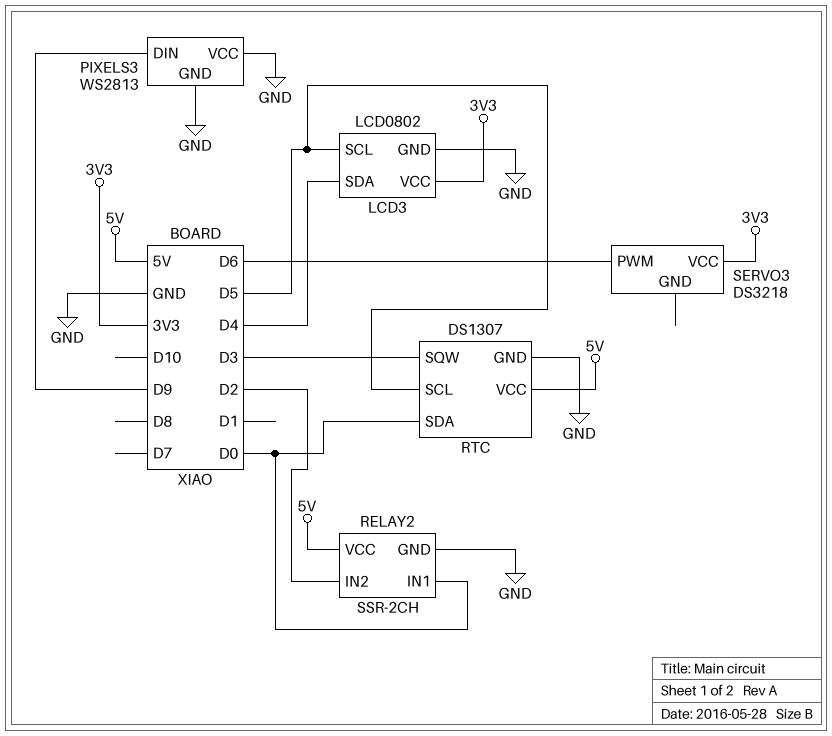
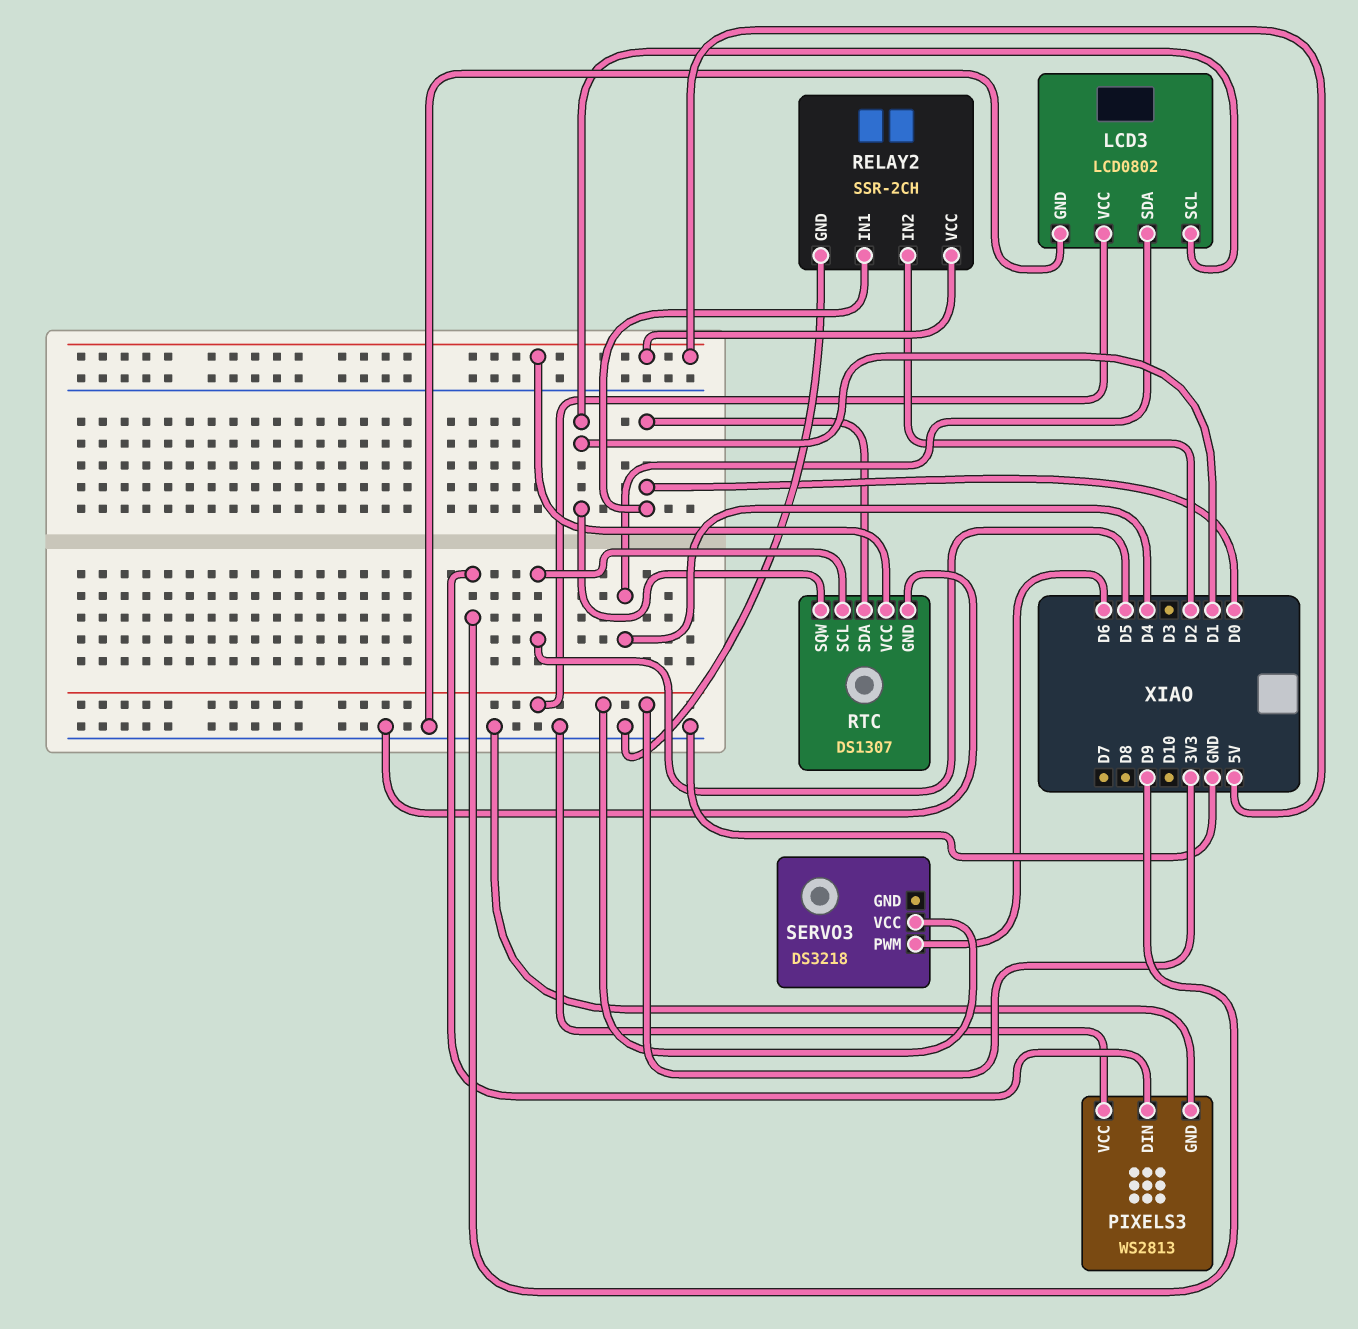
LCD3 pin SCL: D5 -> D1
RTC pin SQW: D3 -> D1

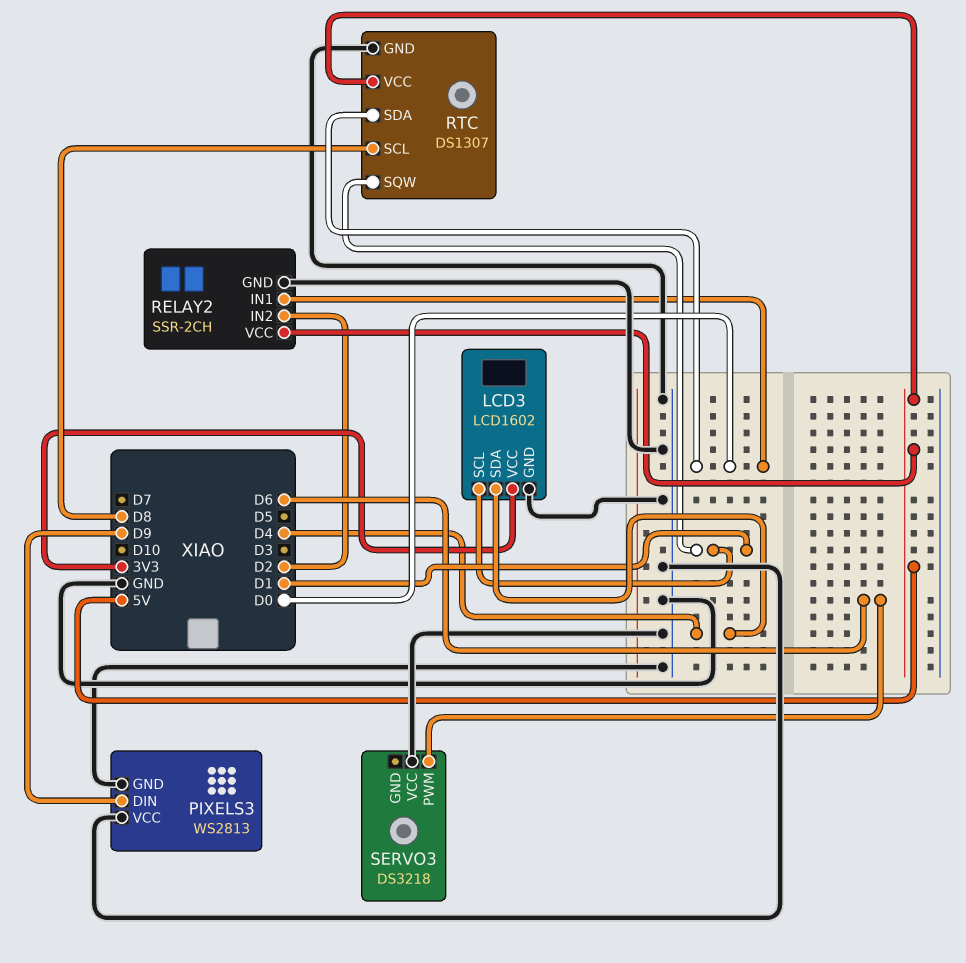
LCD3: LCD0802 -> LCD1602
RTC pin SCL: D5 -> D8
SERVO3 pin VCC: 3V3 -> GND

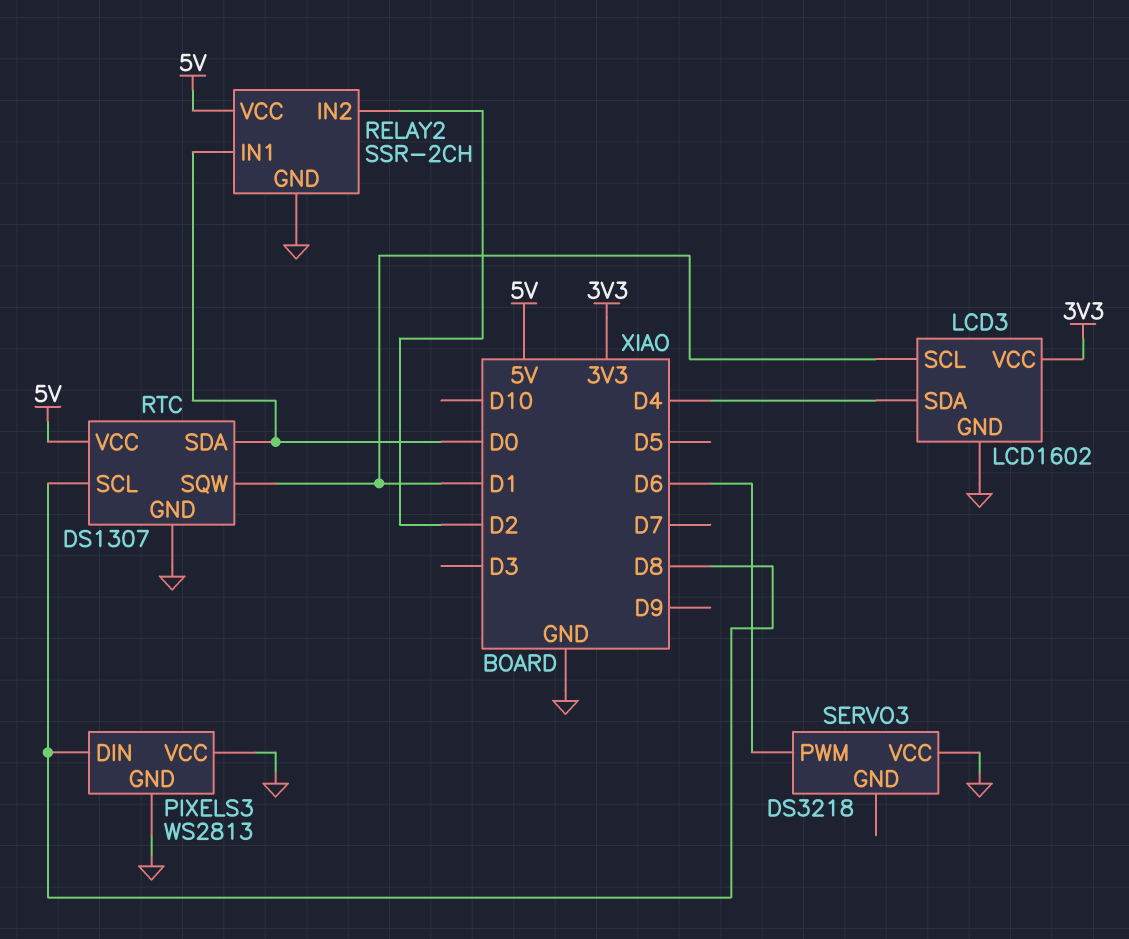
PIXELS3 pin DIN: D9 -> D8

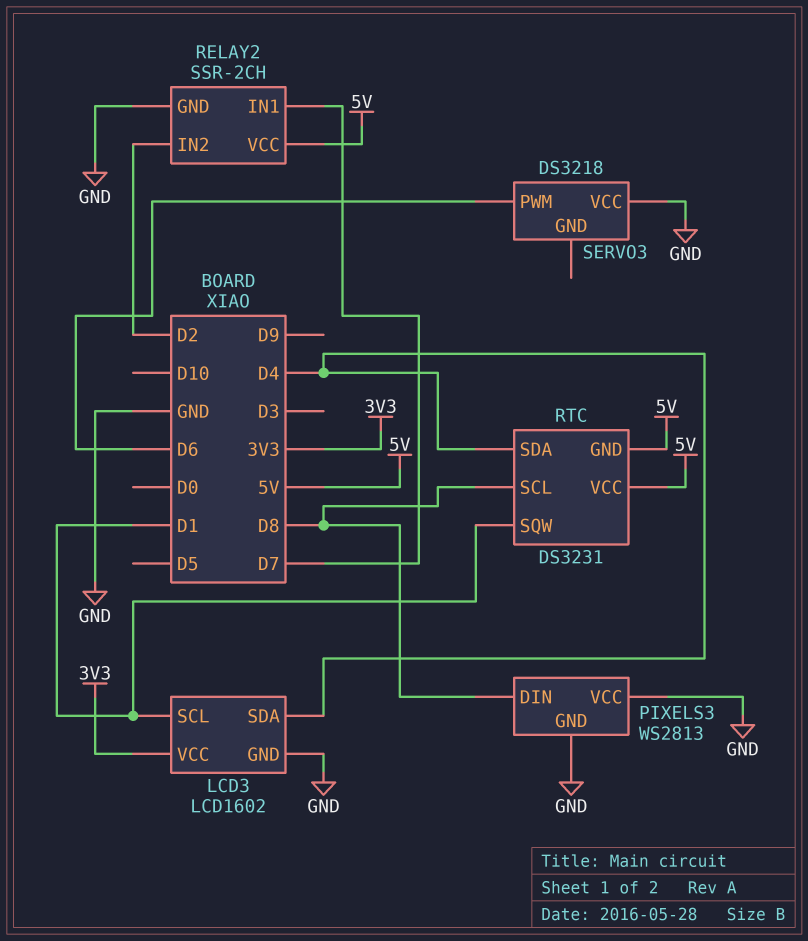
RELAY2 pin IN1: D0 -> D7
RTC: DS1307 -> DS3231
RTC pin GND: GND -> 5V
RTC pin SDA: D0 -> D4

